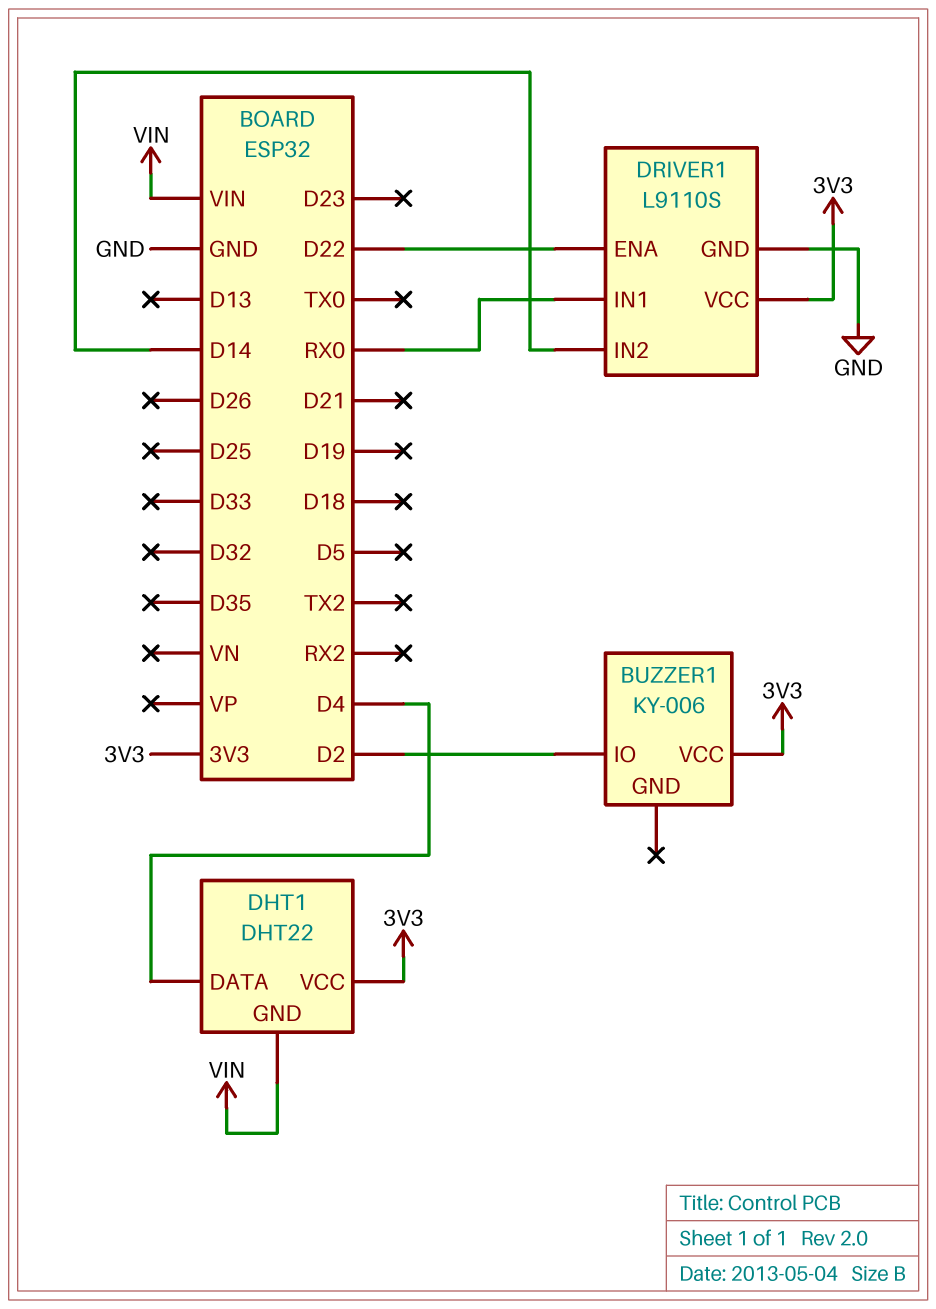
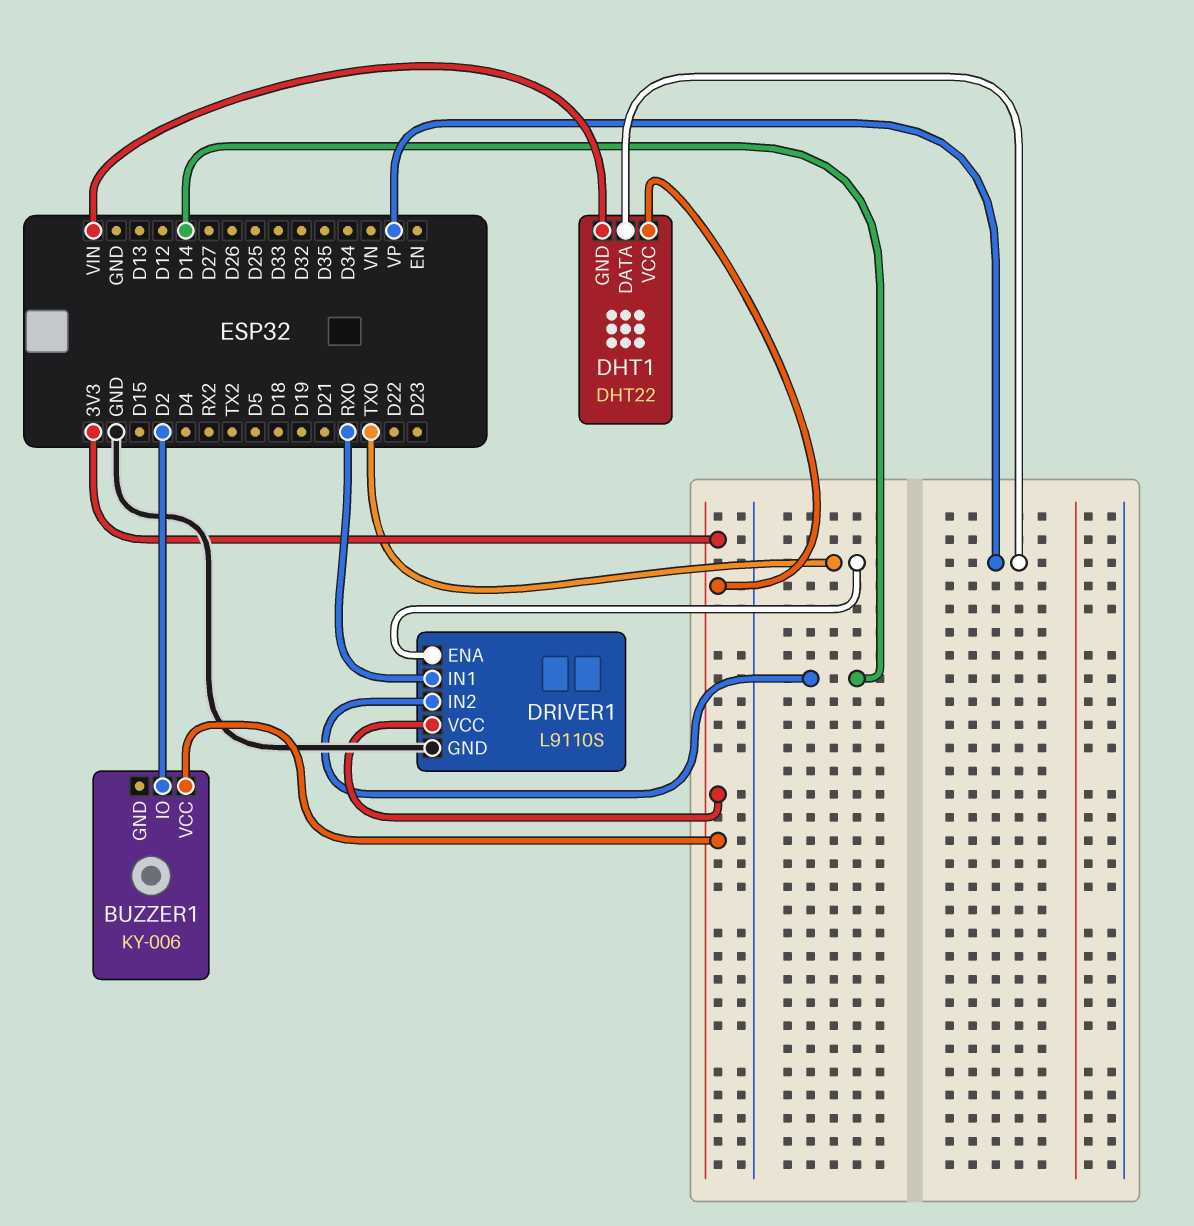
DHT1 pin DATA: D4 -> VP
DRIVER1 pin ENA: D22 -> TX0

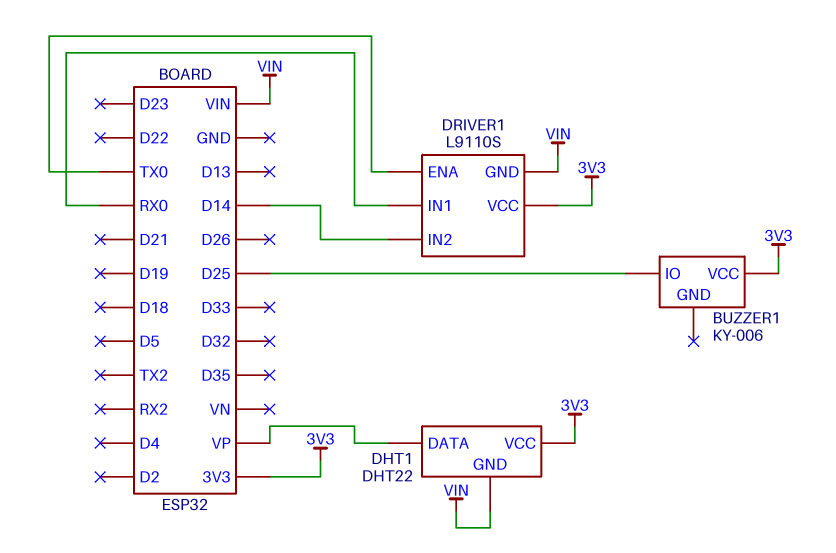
BUZZER1 pin IO: D2 -> D25
DRIVER1 pin GND: GND -> VIN

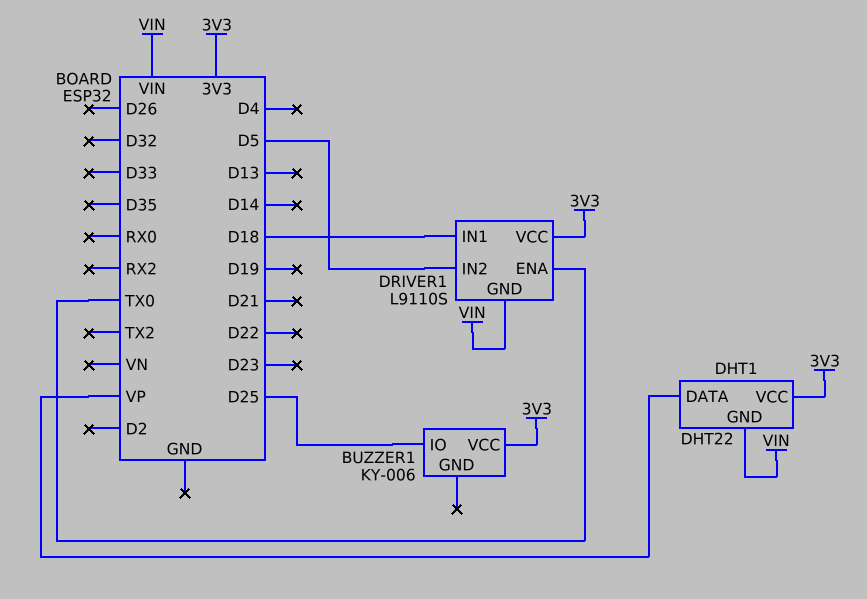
DRIVER1 pin IN1: RX0 -> D18
DRIVER1 pin IN2: D14 -> D5

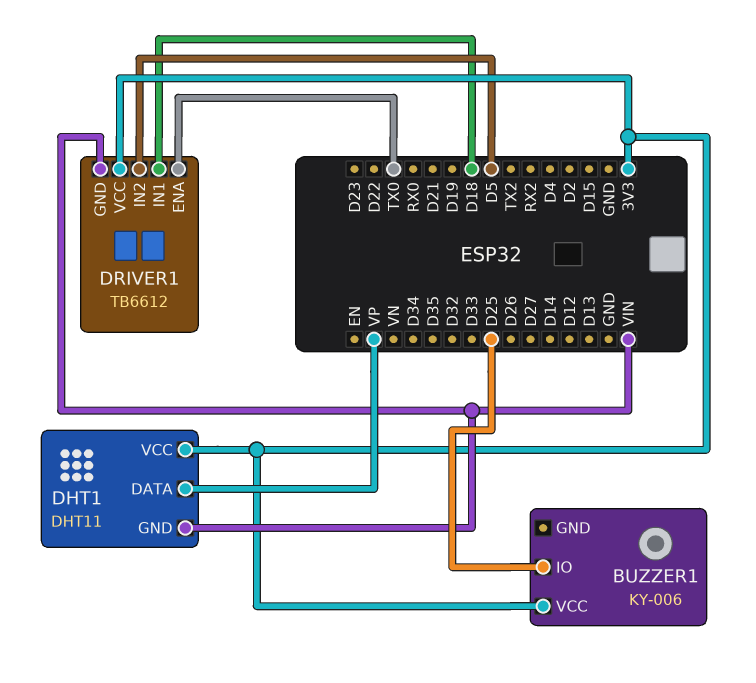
DHT1: DHT22 -> DHT11
DRIVER1: L9110S -> TB6612

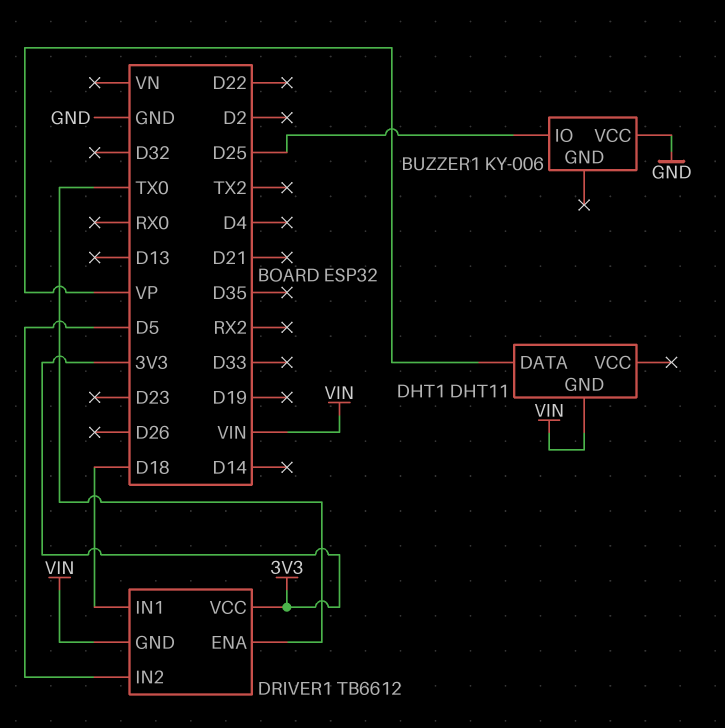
BUZZER1 pin VCC: 3V3 -> GND
DHT1 pin VCC: 3V3 -> none

